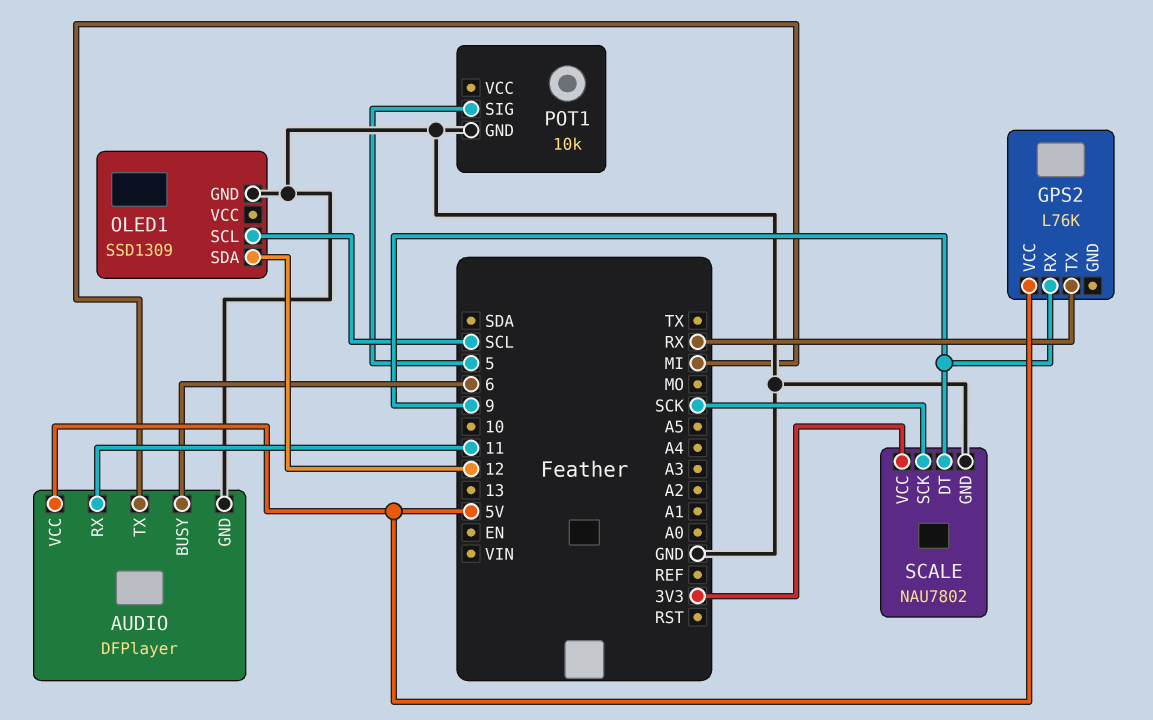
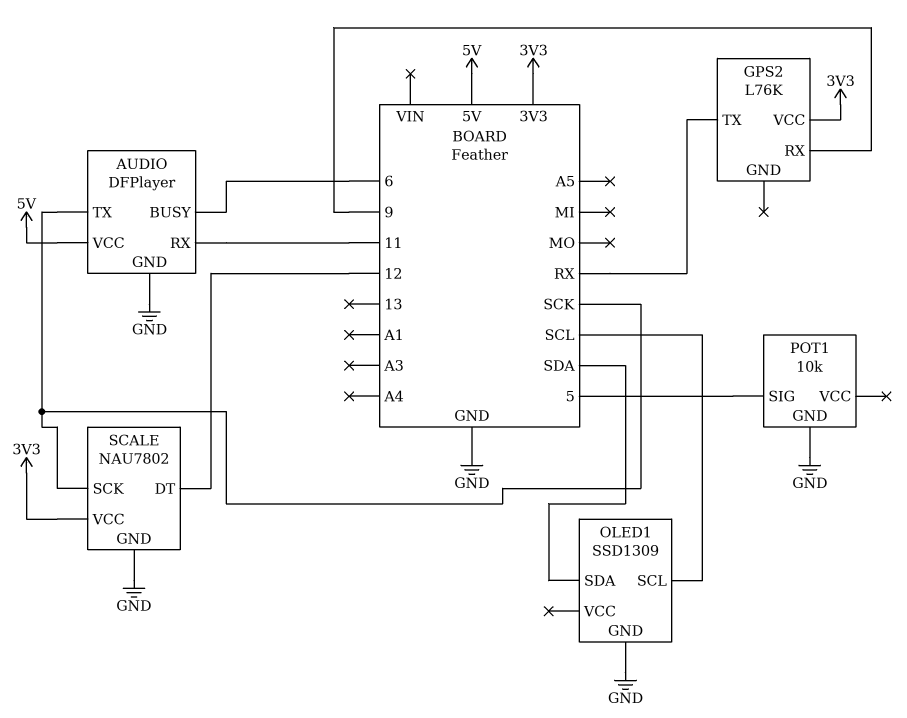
AUDIO pin TX: MI -> SCK
GPS2 pin VCC: 5V -> 3V3
OLED1 pin SDA: 12 -> SDA
SCALE pin DT: 9 -> 12

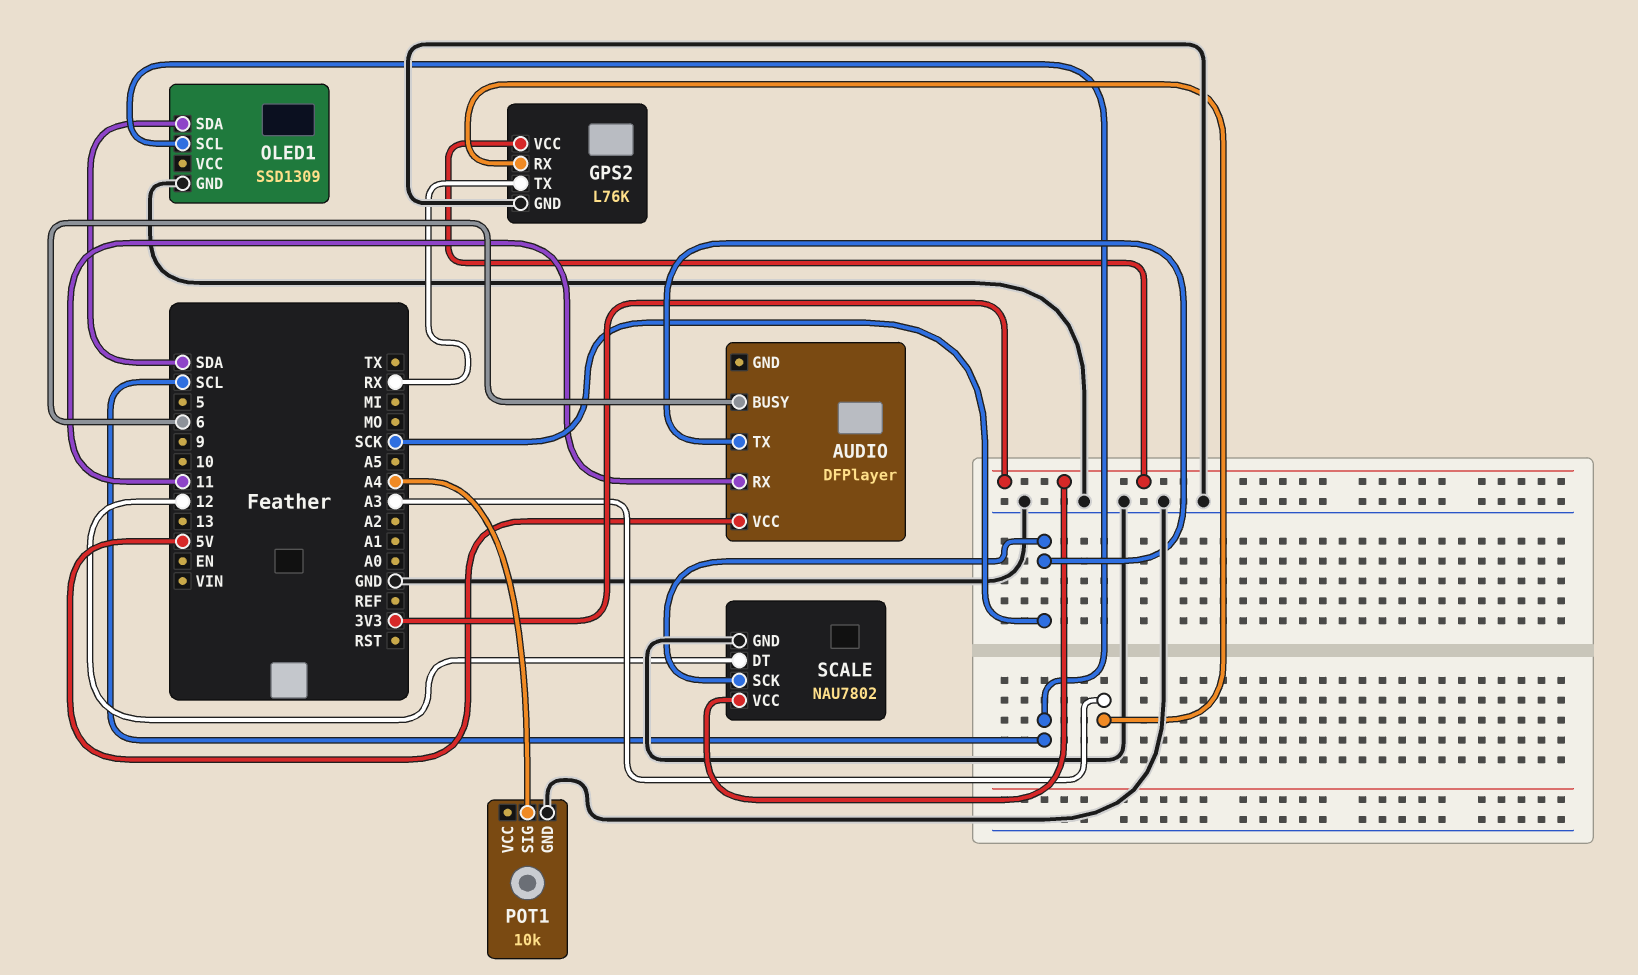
AUDIO pin GND: GND -> none
GPS2 pin GND: none -> GND
GPS2 pin RX: 9 -> A3
POT1 pin SIG: 5 -> A4

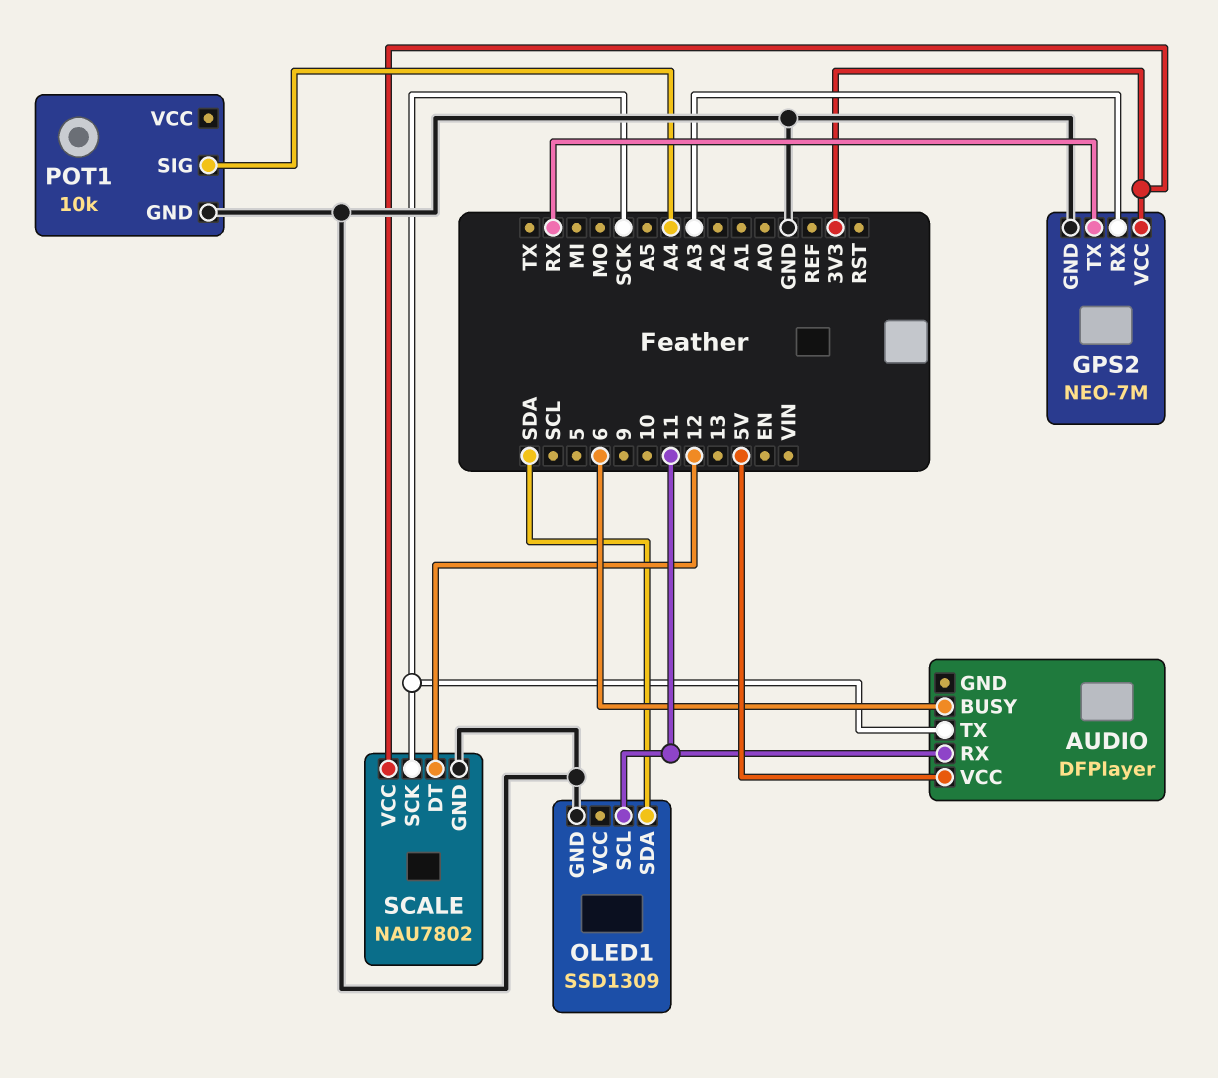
GPS2: L76K -> NEO-7M
OLED1 pin SCL: SCL -> 11

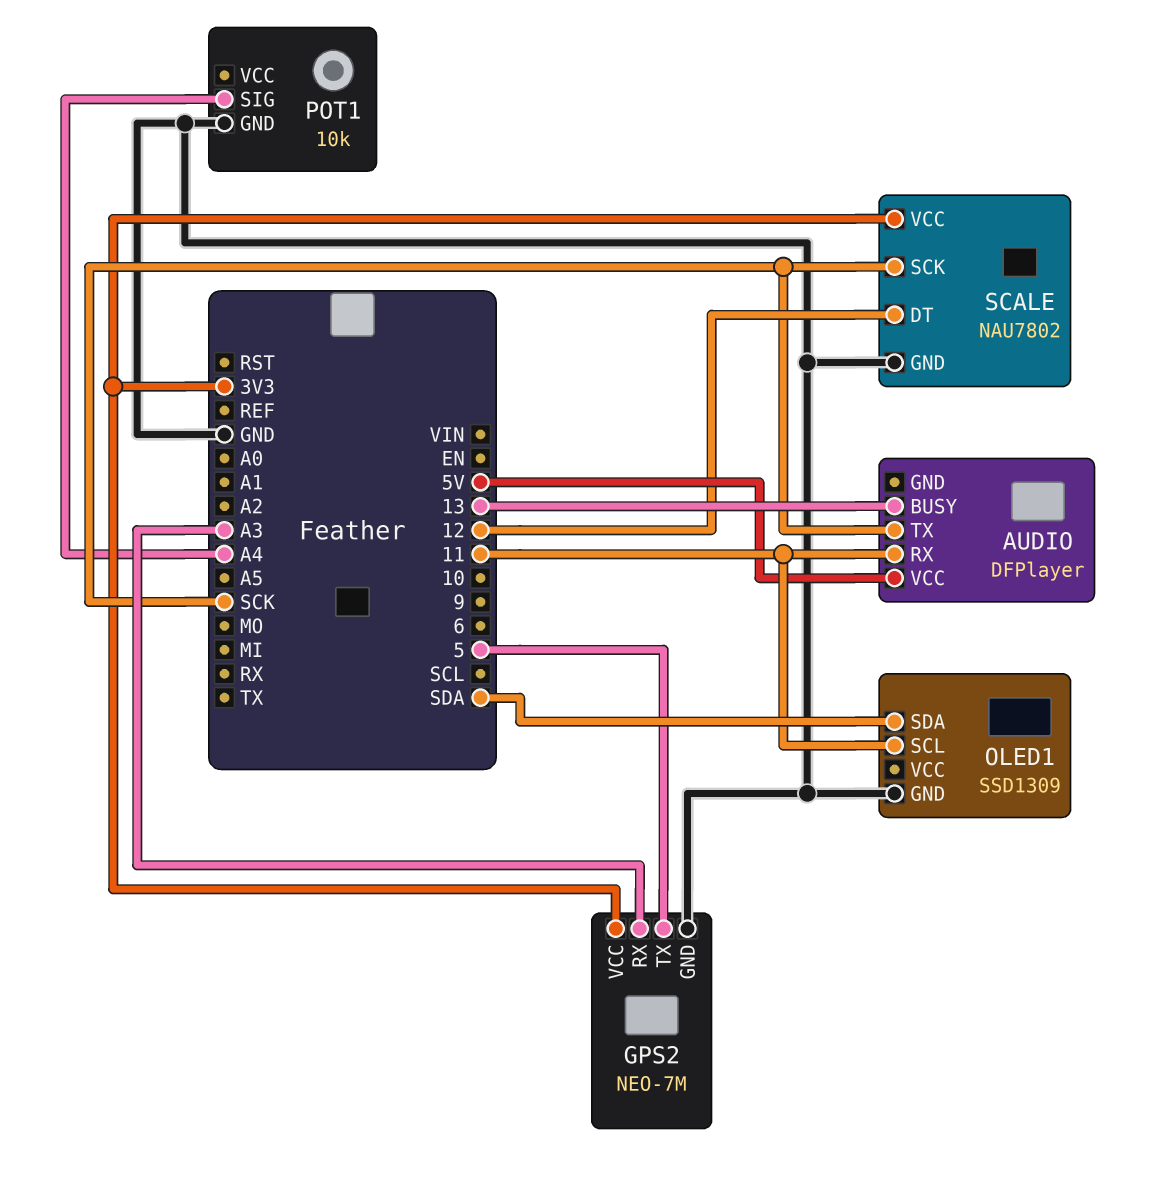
AUDIO pin BUSY: 6 -> 13
GPS2 pin TX: RX -> 5

